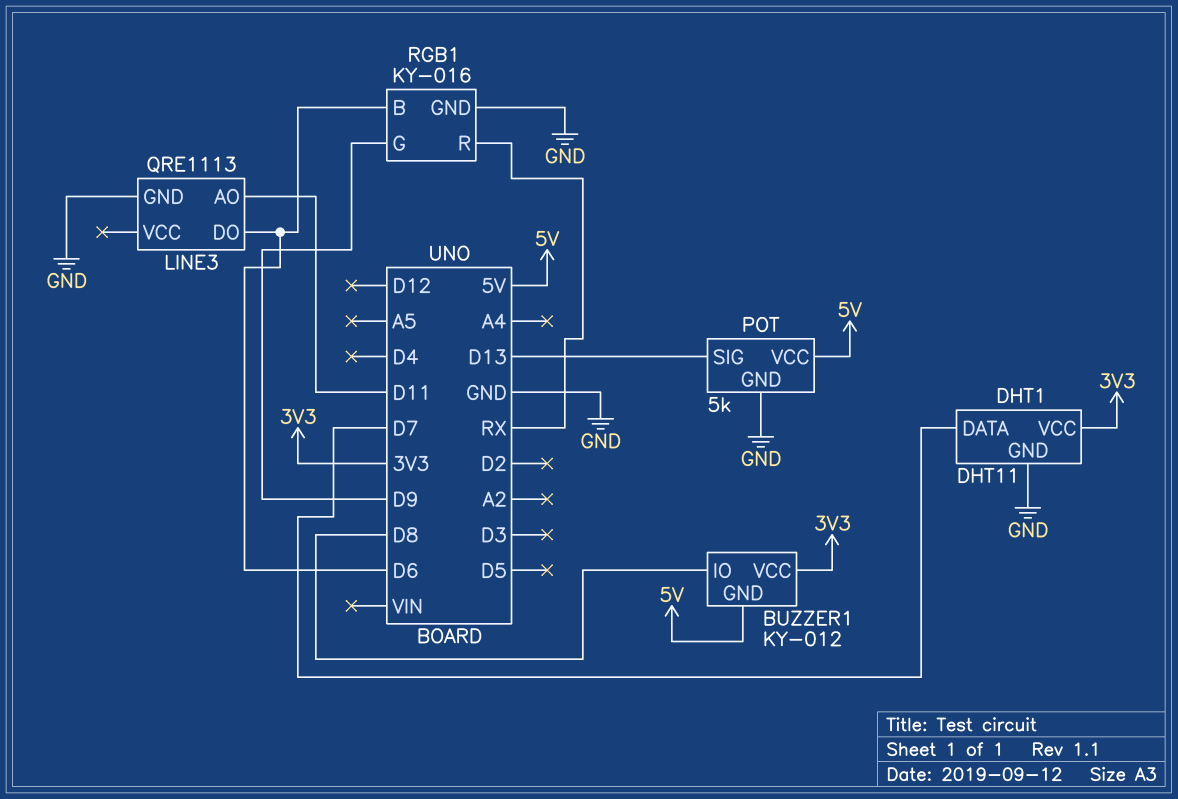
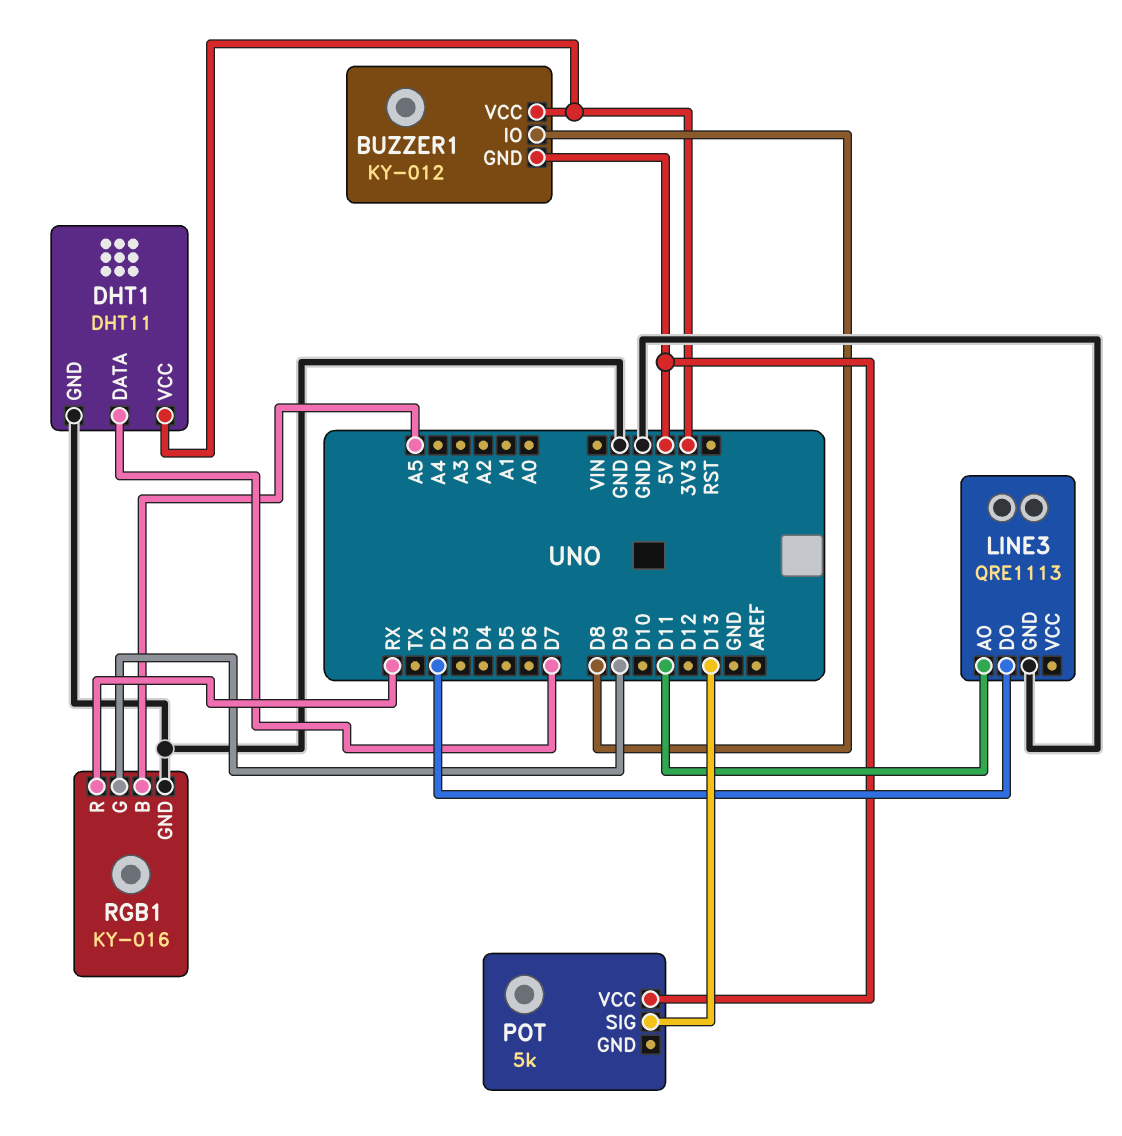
LINE3 pin DO: D6 -> D2
POT pin GND: GND -> none
RGB1 pin B: D6 -> A5

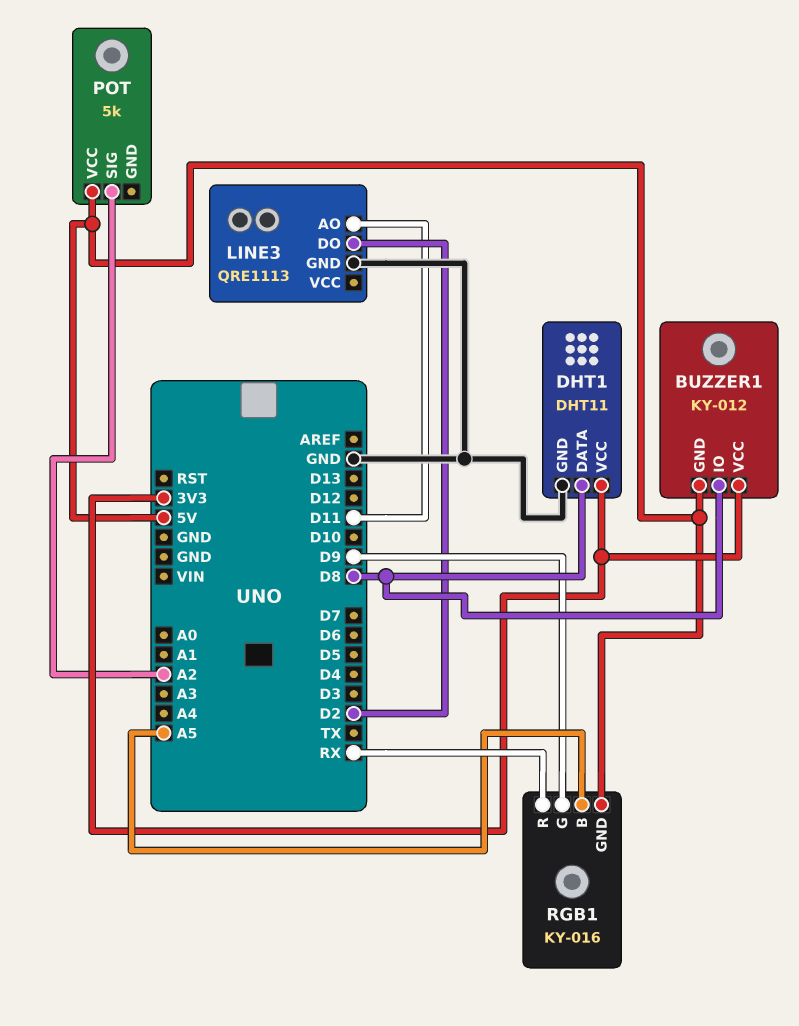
DHT1 pin DATA: D7 -> D8
POT pin SIG: D13 -> A2
RGB1 pin GND: GND -> 5V

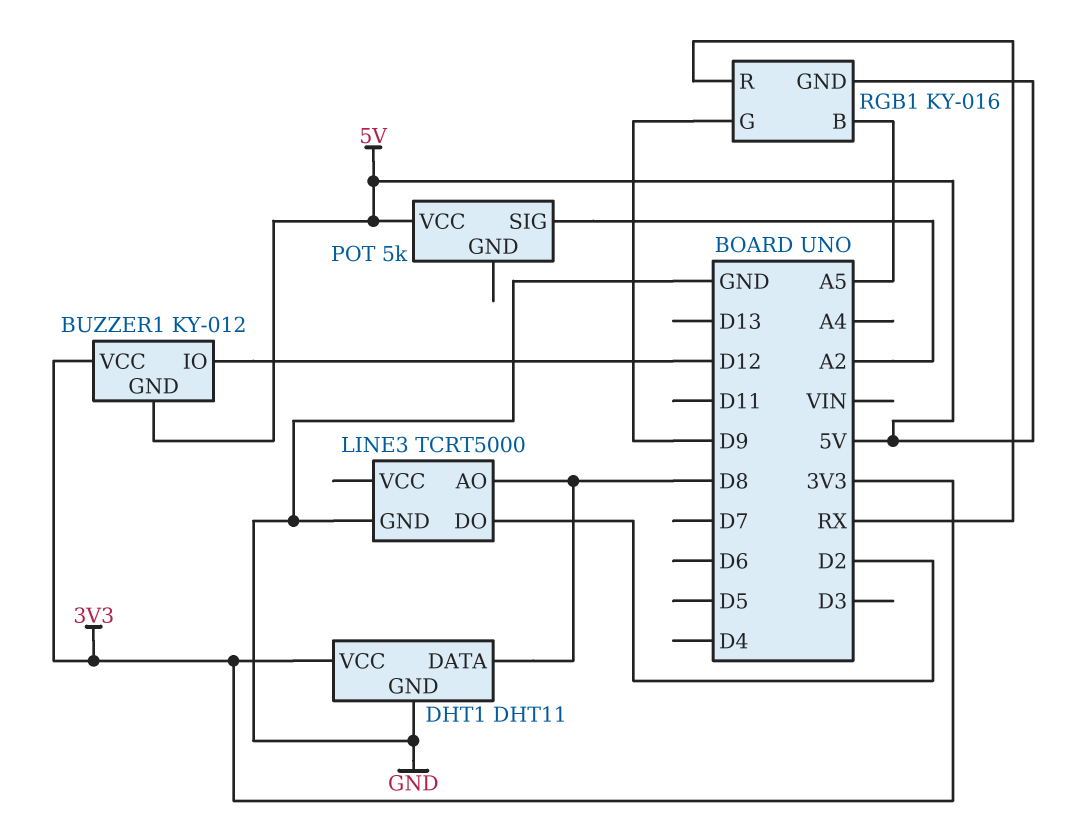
BUZZER1 pin IO: D8 -> D12
LINE3: QRE1113 -> TCRT5000
LINE3 pin AO: D11 -> D8

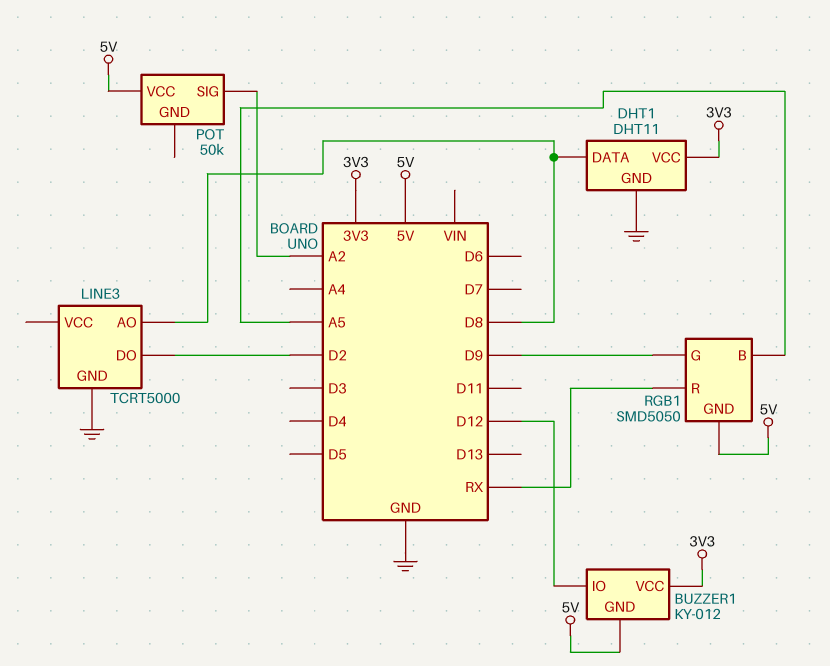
POT: 5k -> 50k
RGB1: KY-016 -> SMD5050

